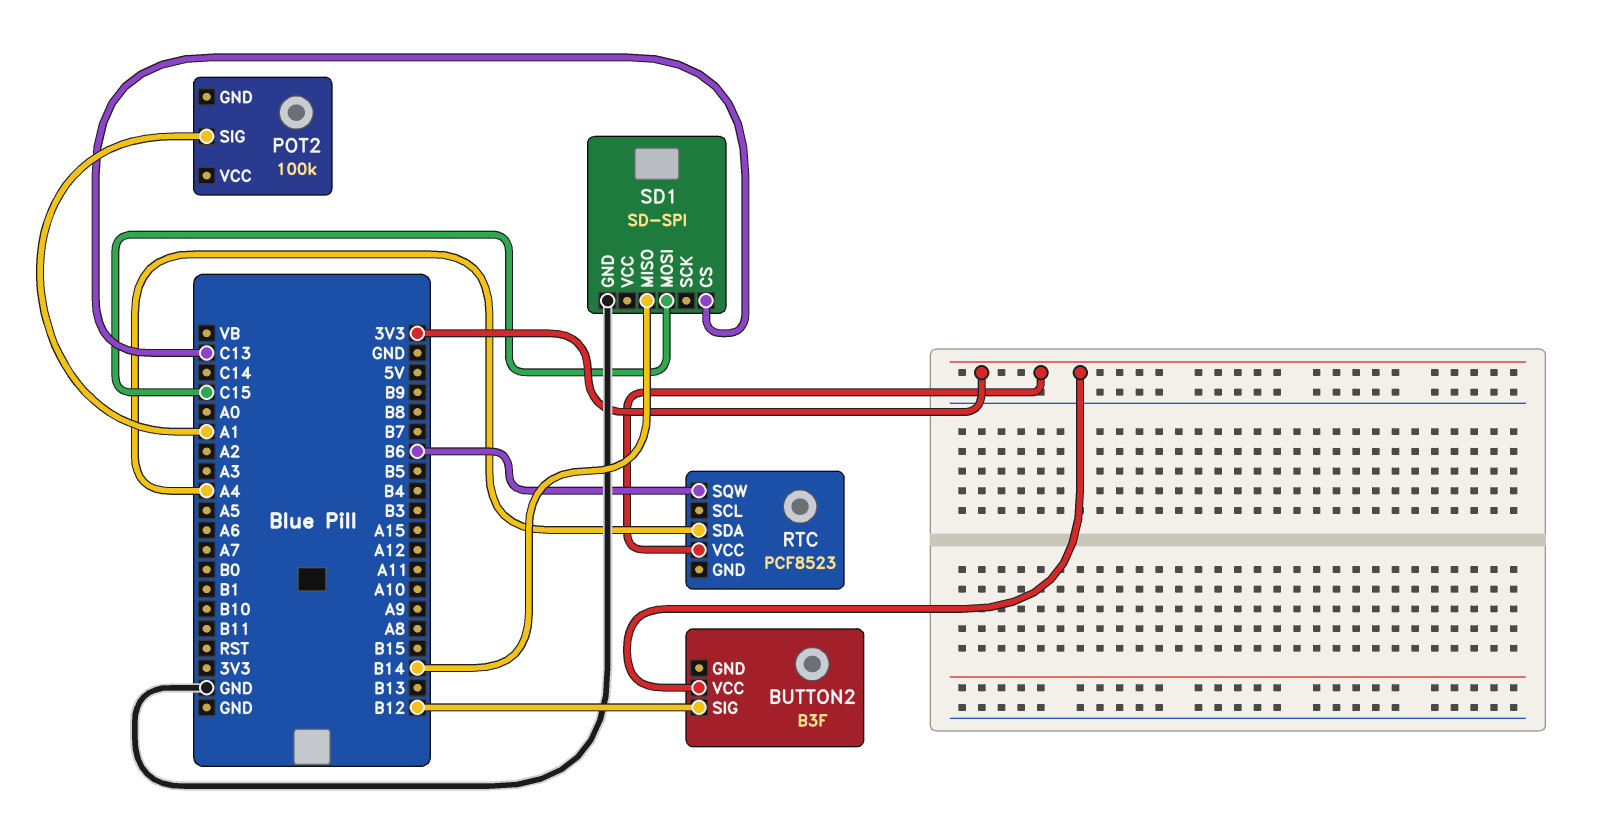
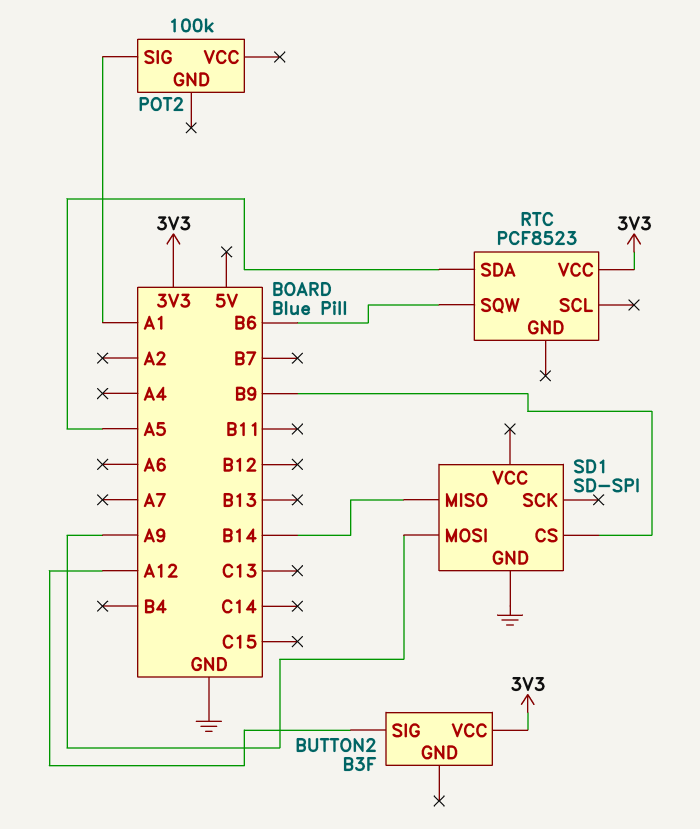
BUTTON2 pin SIG: B12 -> A12
RTC pin SDA: A4 -> A5
SD1 pin CS: C13 -> B9
SD1 pin MOSI: C15 -> A9

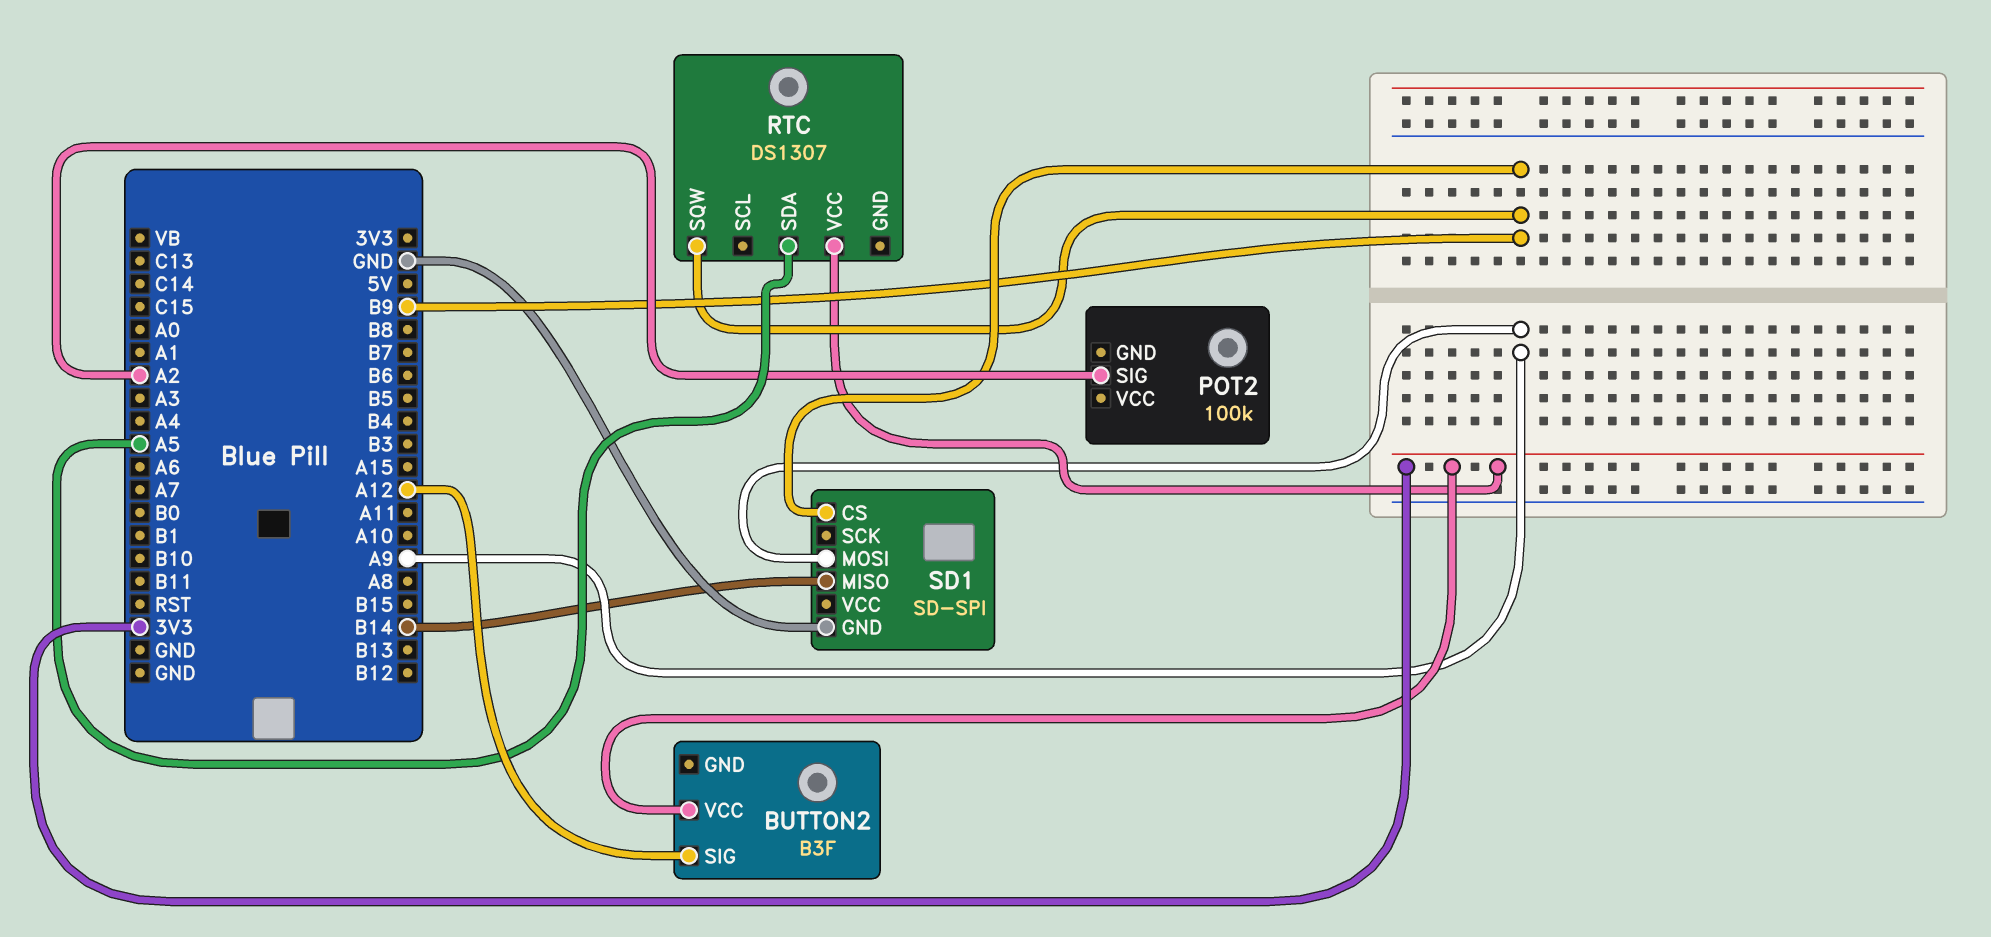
POT2 pin SIG: A1 -> A2
RTC: PCF8523 -> DS1307
RTC pin SQW: B6 -> B9

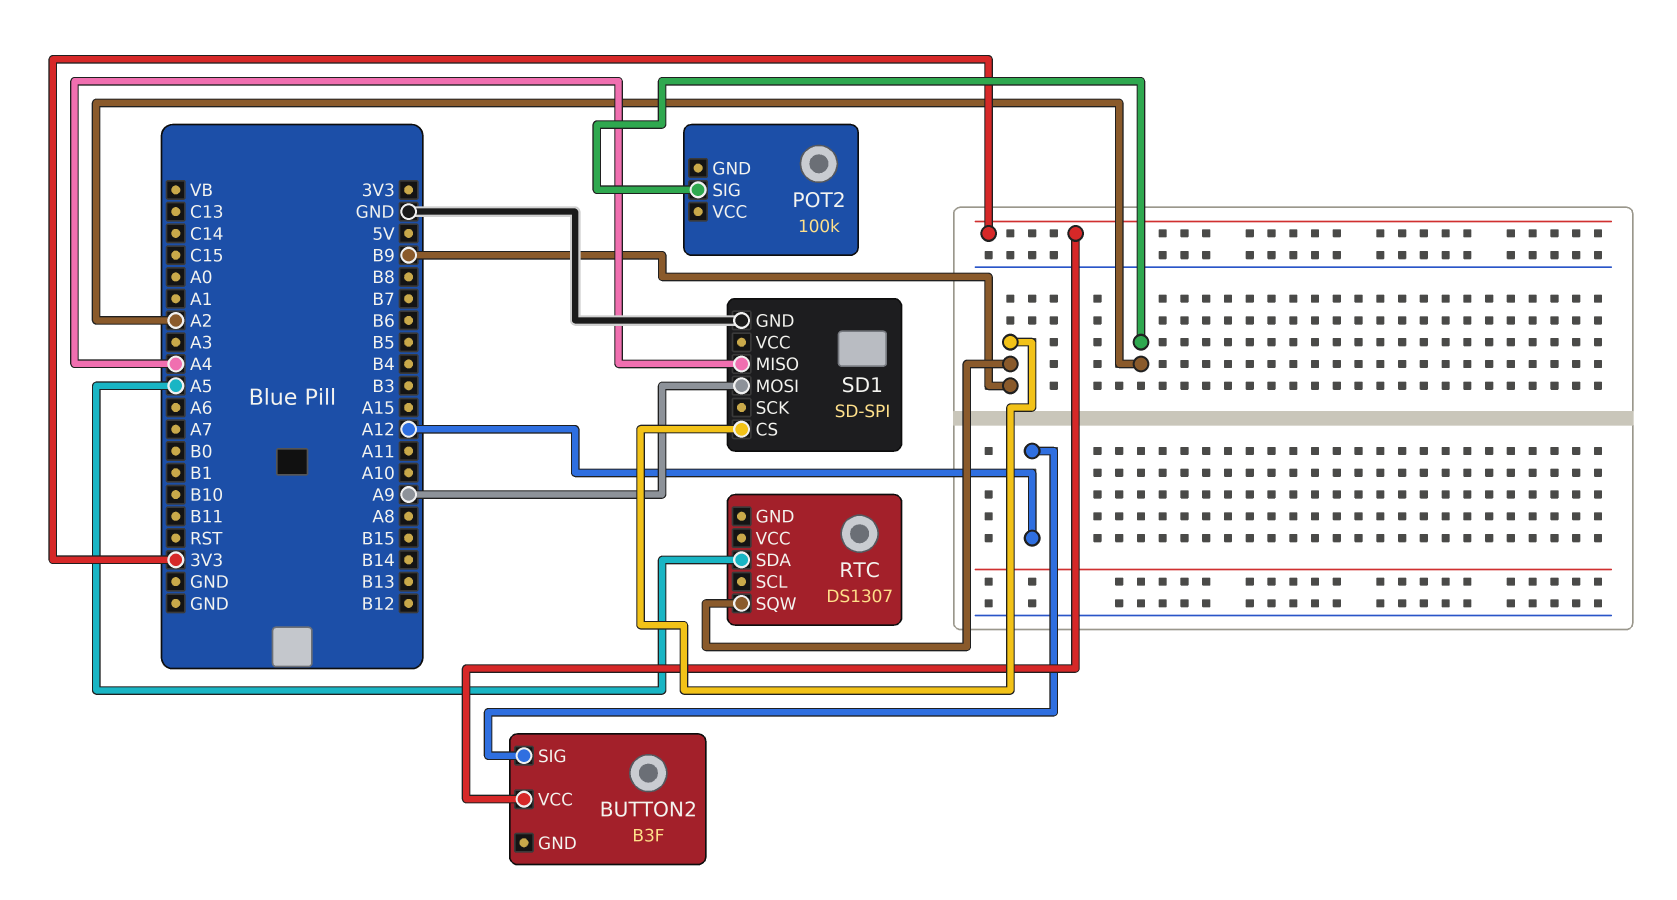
RTC pin VCC: 3V3 -> none
SD1 pin MISO: B14 -> A4

